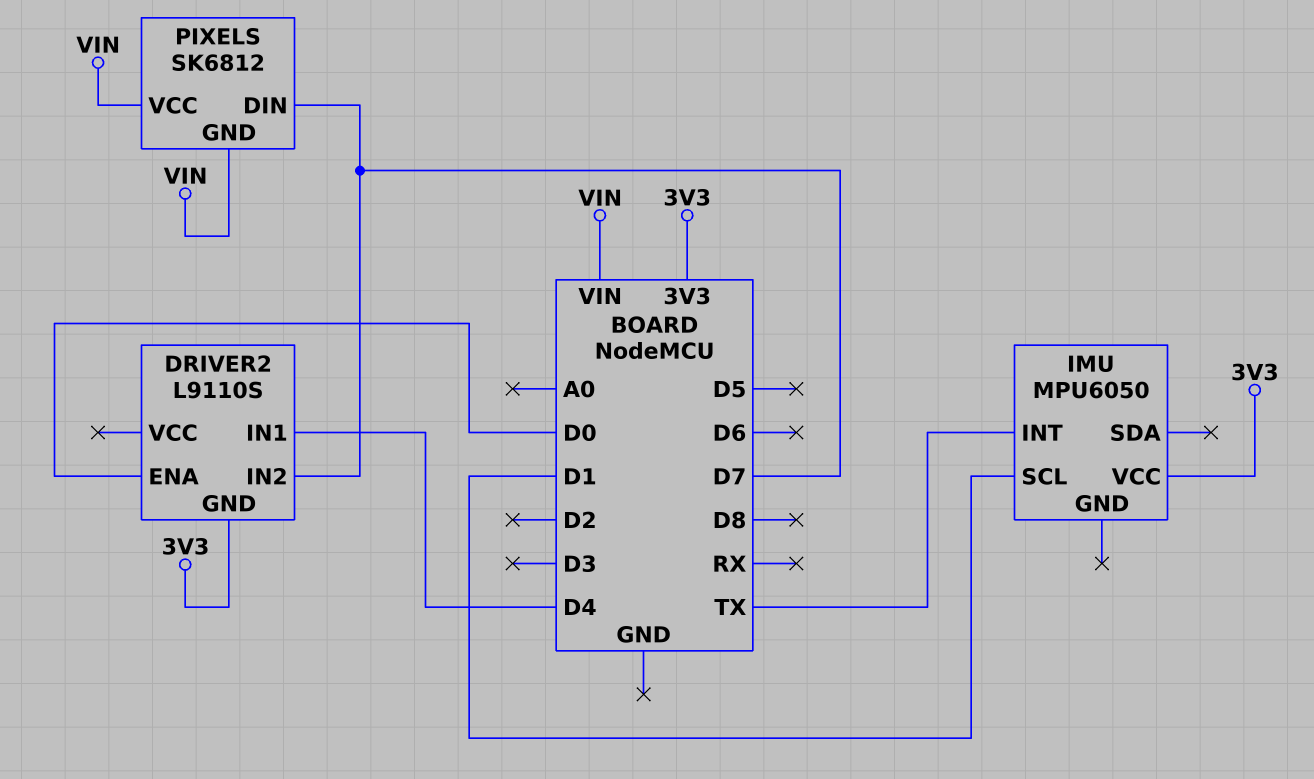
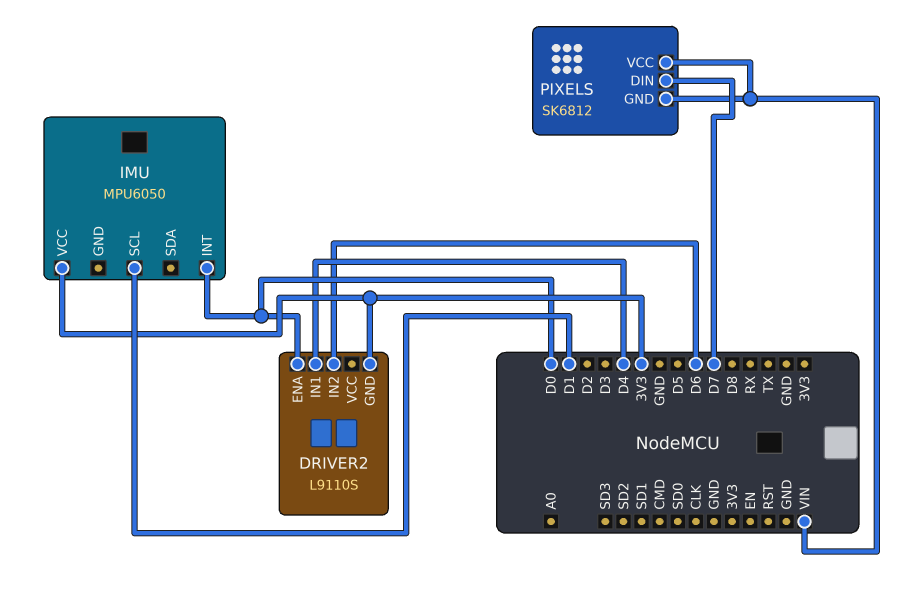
DRIVER2 pin IN2: D7 -> D6
IMU pin INT: TX -> D0

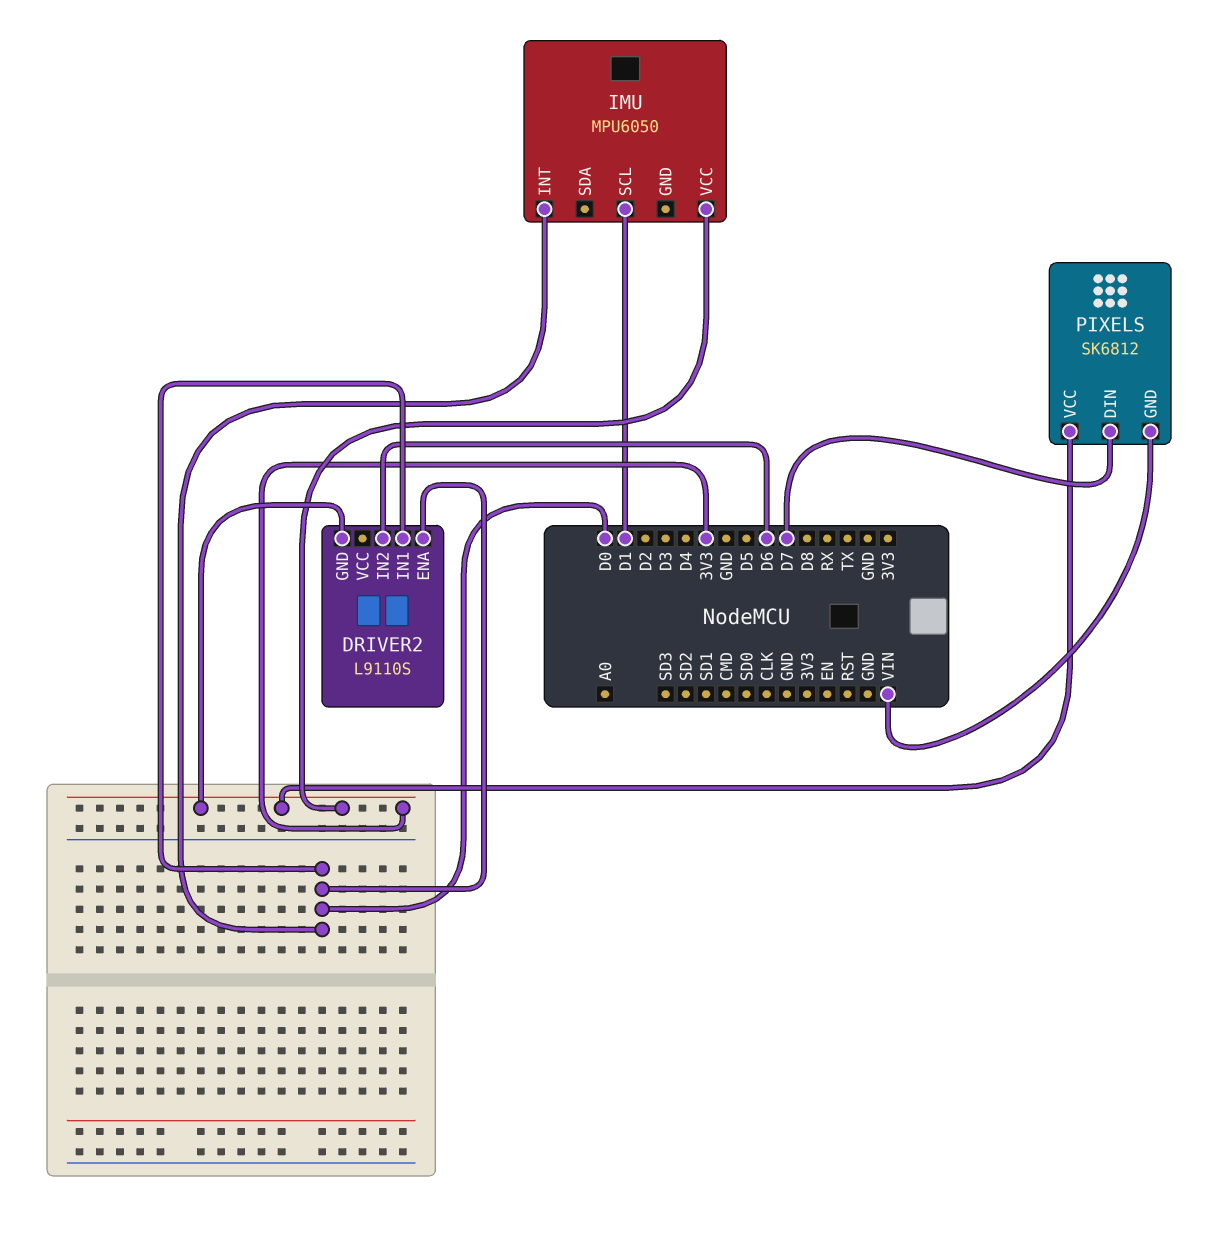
DRIVER2 pin IN1: D4 -> D0
PIXELS pin VCC: VIN -> 3V3

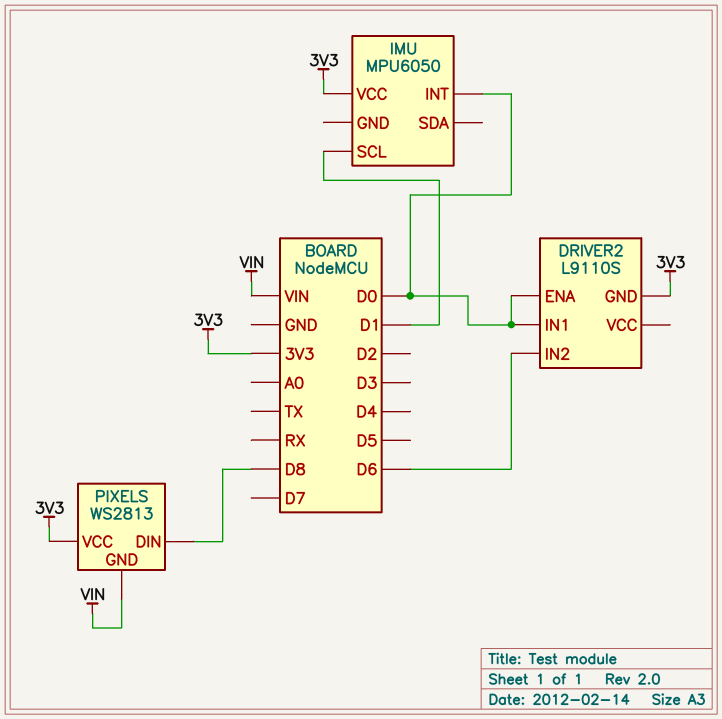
PIXELS: SK6812 -> WS2813
PIXELS pin DIN: D7 -> D8

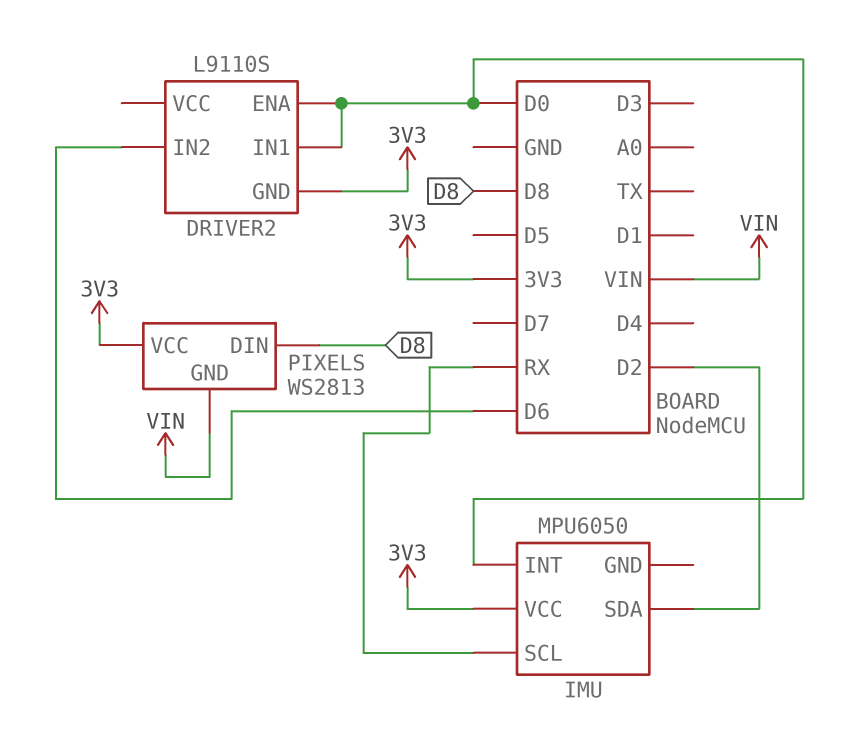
IMU pin SCL: D1 -> RX
IMU pin SDA: none -> D2

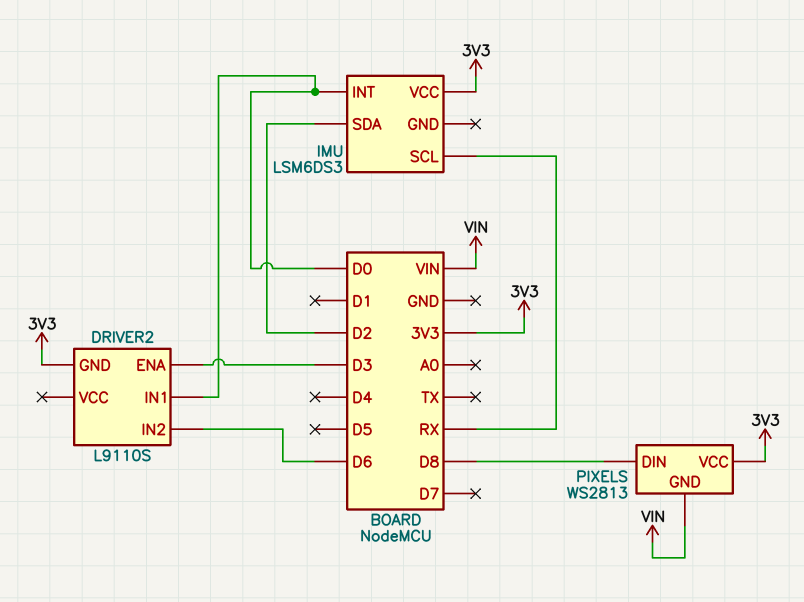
DRIVER2 pin ENA: D0 -> D3
IMU: MPU6050 -> LSM6DS3

